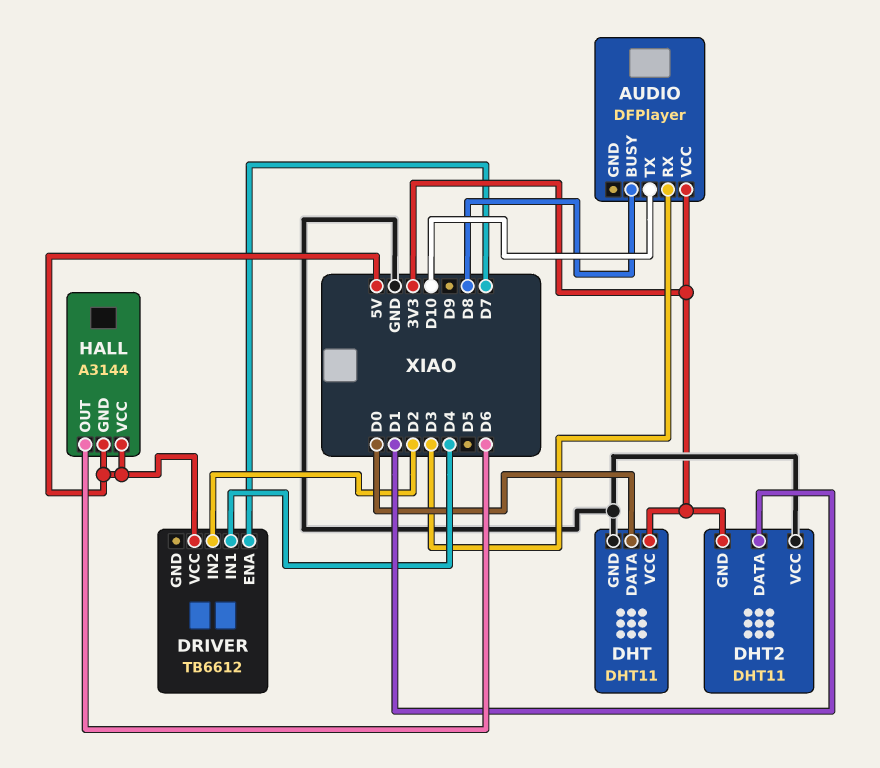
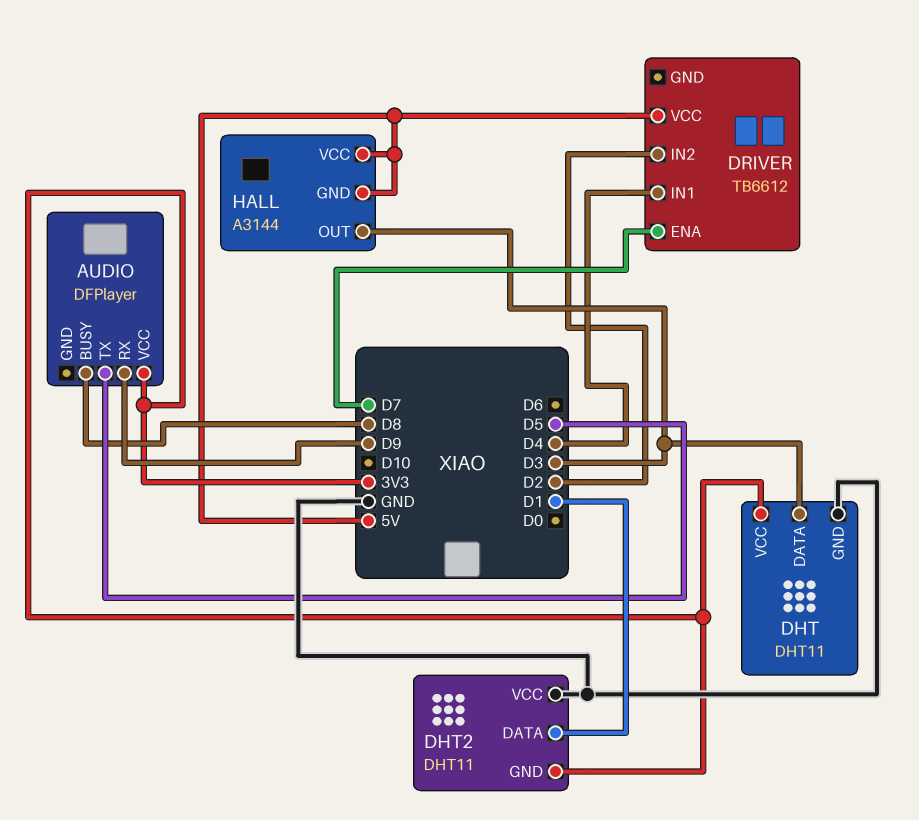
AUDIO pin RX: D3 -> D9
AUDIO pin TX: D10 -> D5
DHT pin DATA: D0 -> D3
HALL pin OUT: D6 -> D3

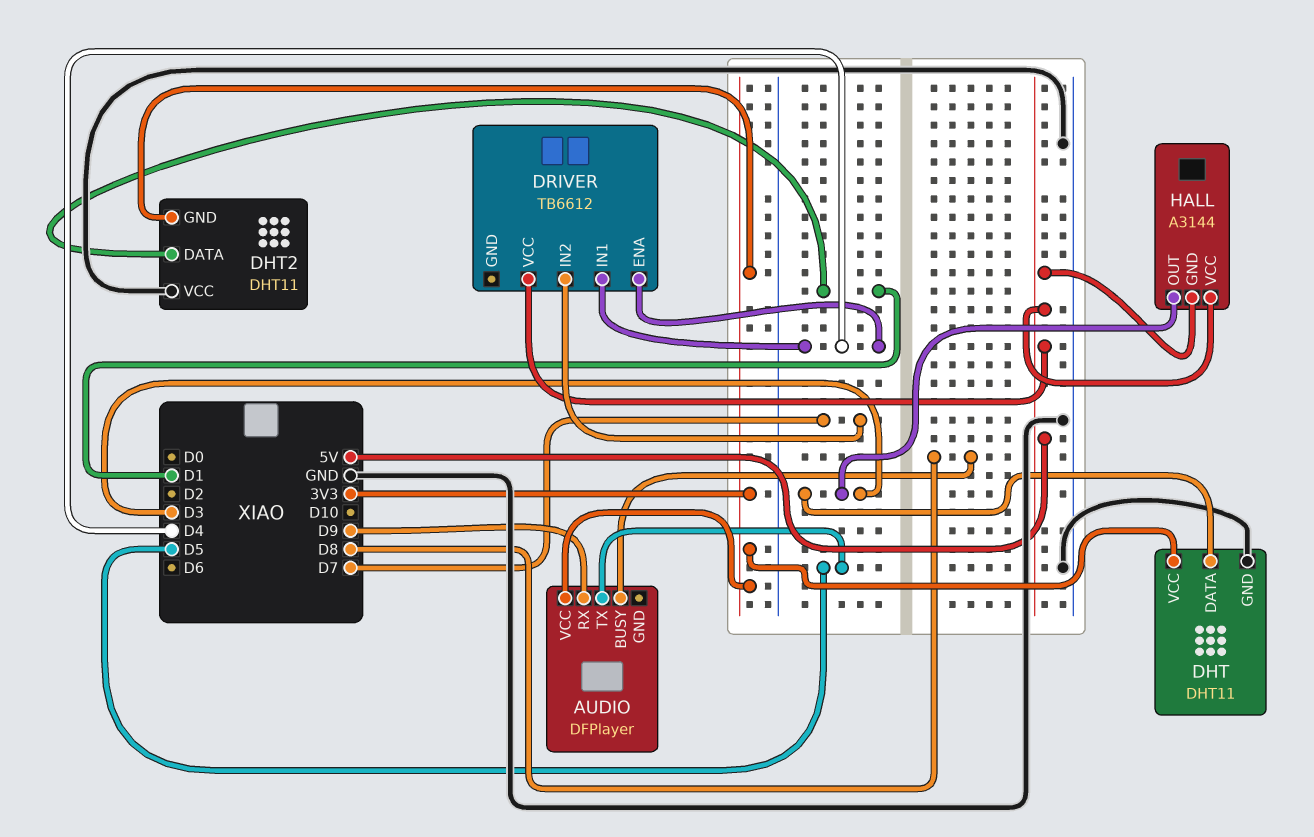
DRIVER pin ENA: D7 -> D4
DRIVER pin IN2: D2 -> D7

